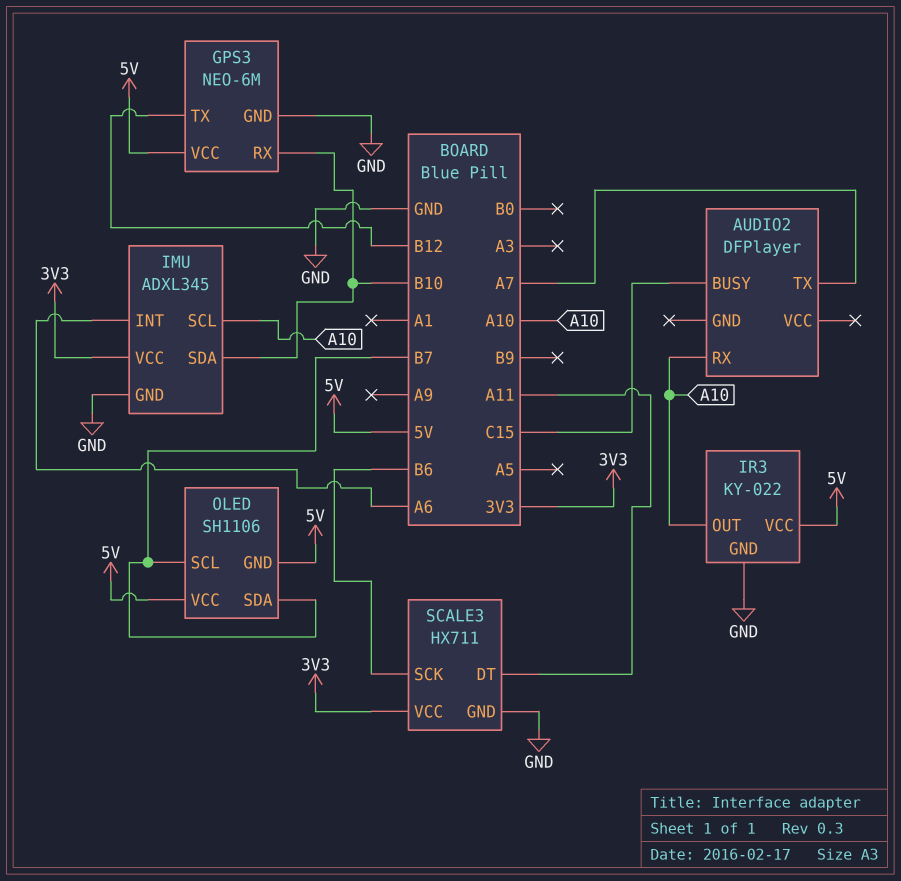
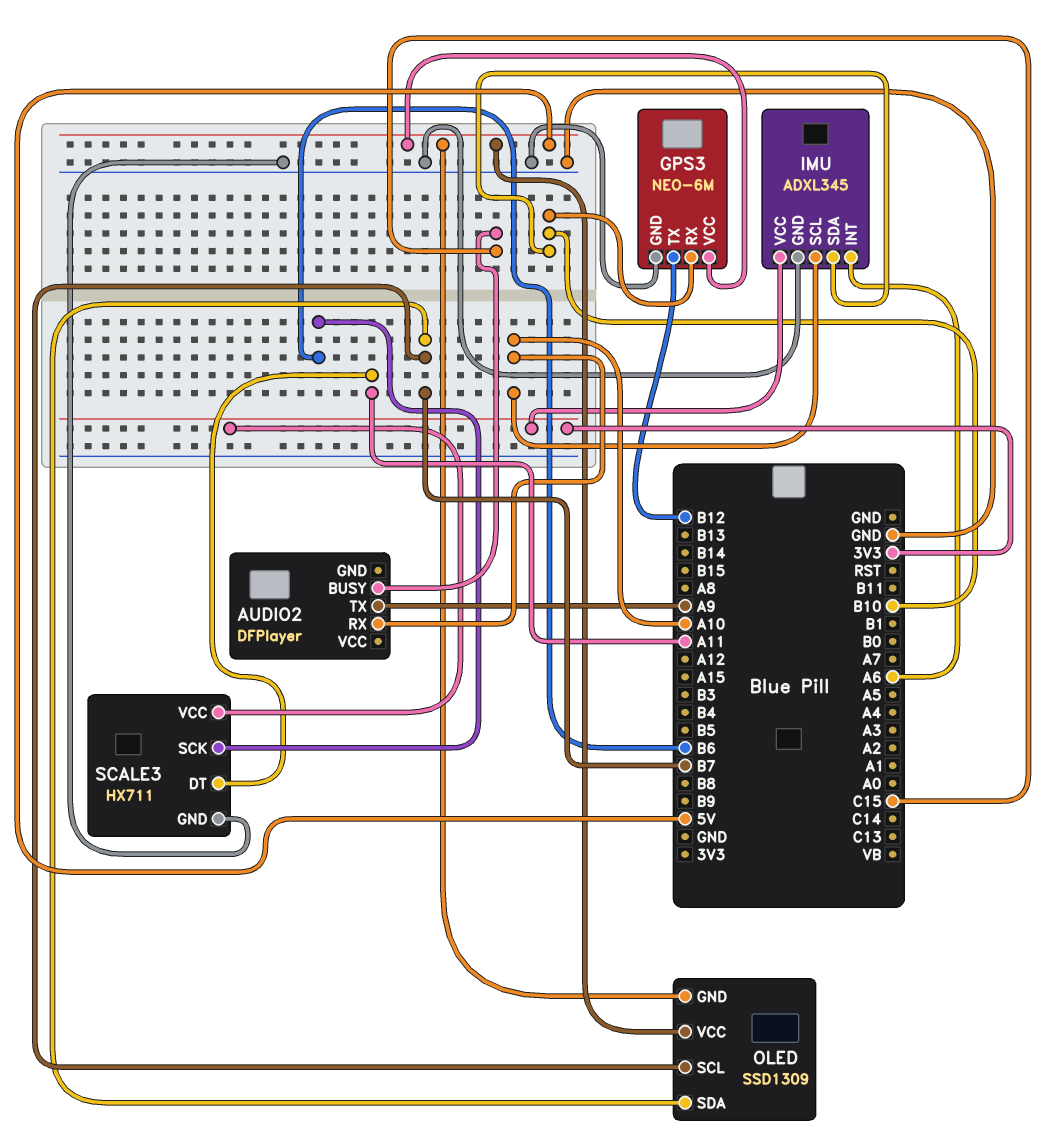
AUDIO2 pin TX: A7 -> A9
IR3: KY-022 -> none
IR3 pin GND: GND -> none
IR3 pin OUT: A10 -> none
IR3 pin VCC: 5V -> none
OLED: SH1106 -> SSD1309

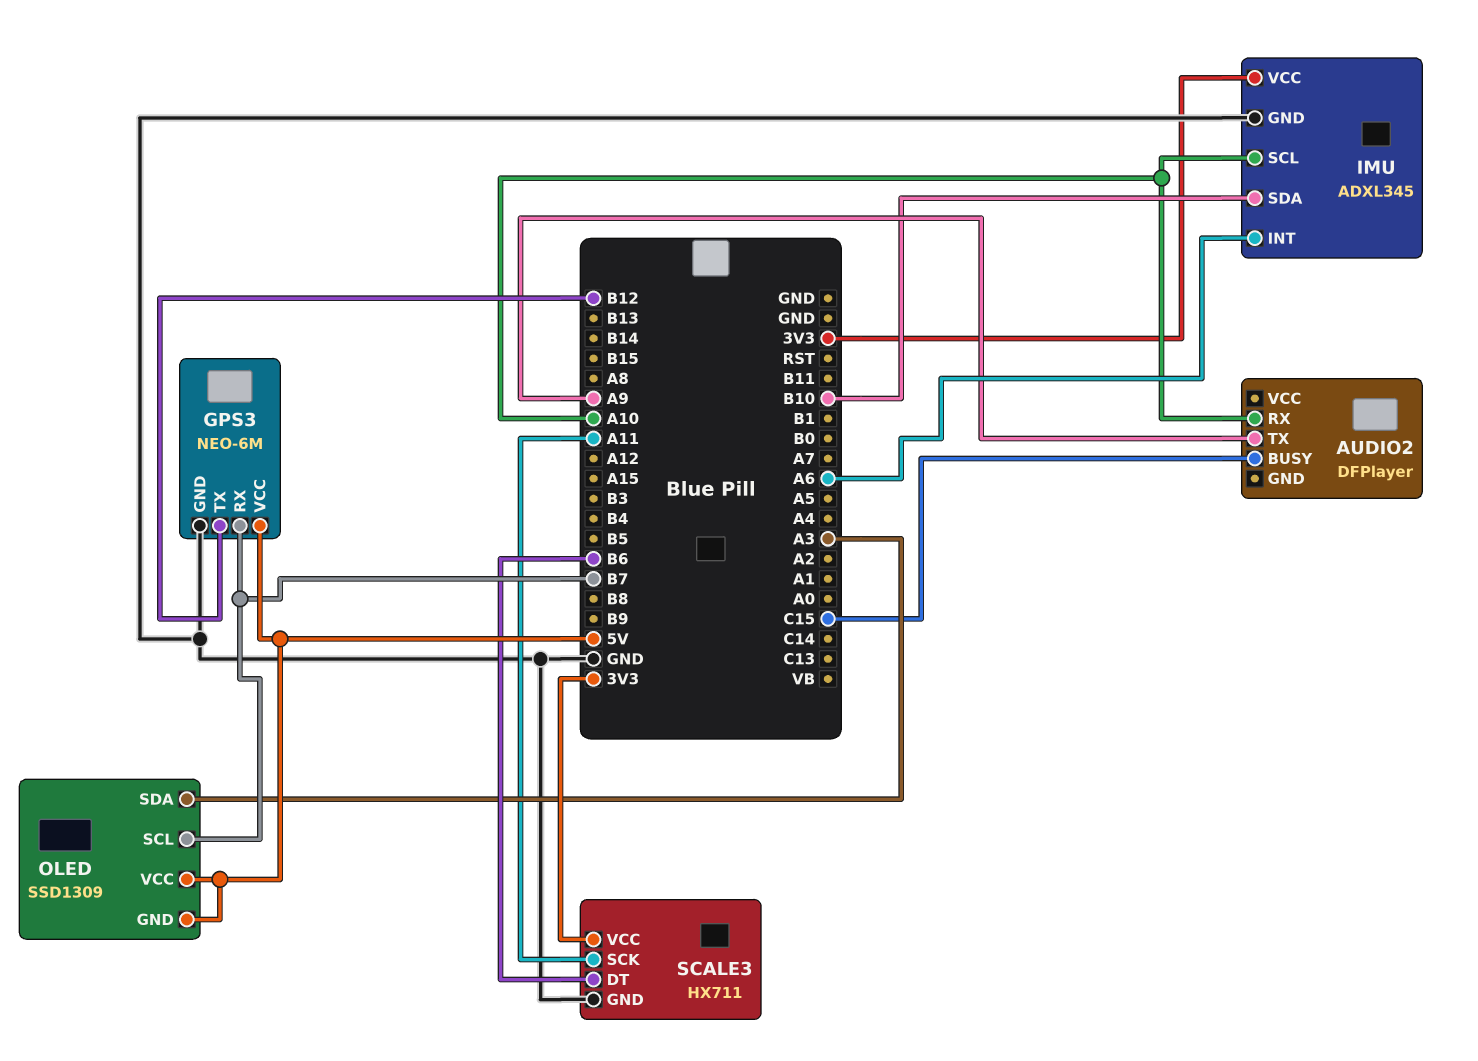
GPS3 pin RX: B10 -> B7
OLED pin SDA: B7 -> A3
SCALE3 pin DT: A11 -> B6
SCALE3 pin SCK: B6 -> A11

